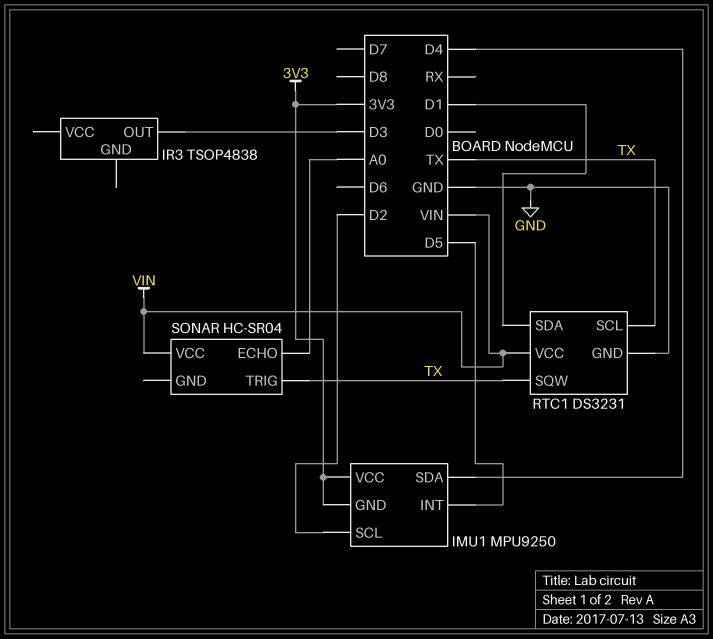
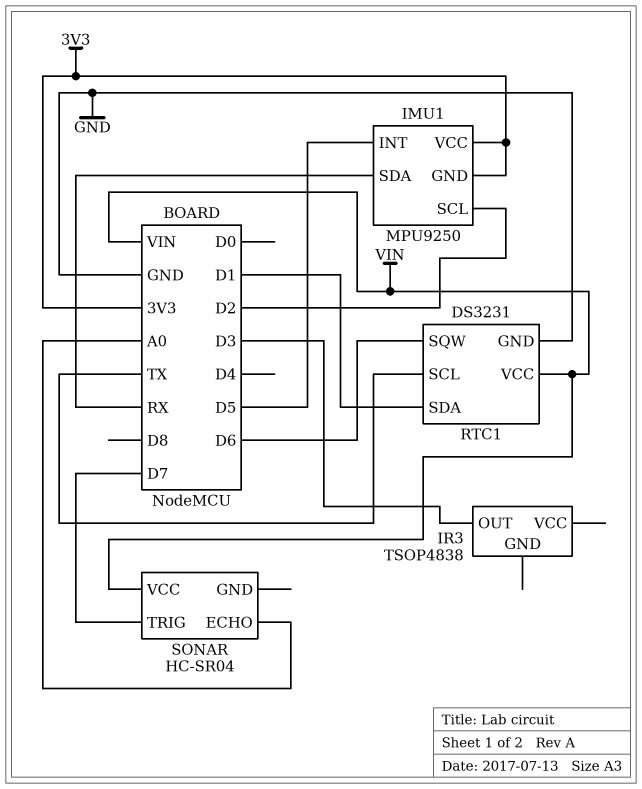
IMU1 pin SDA: D4 -> RX
RTC1 pin SQW: TX -> D6
SONAR pin TRIG: TX -> D7

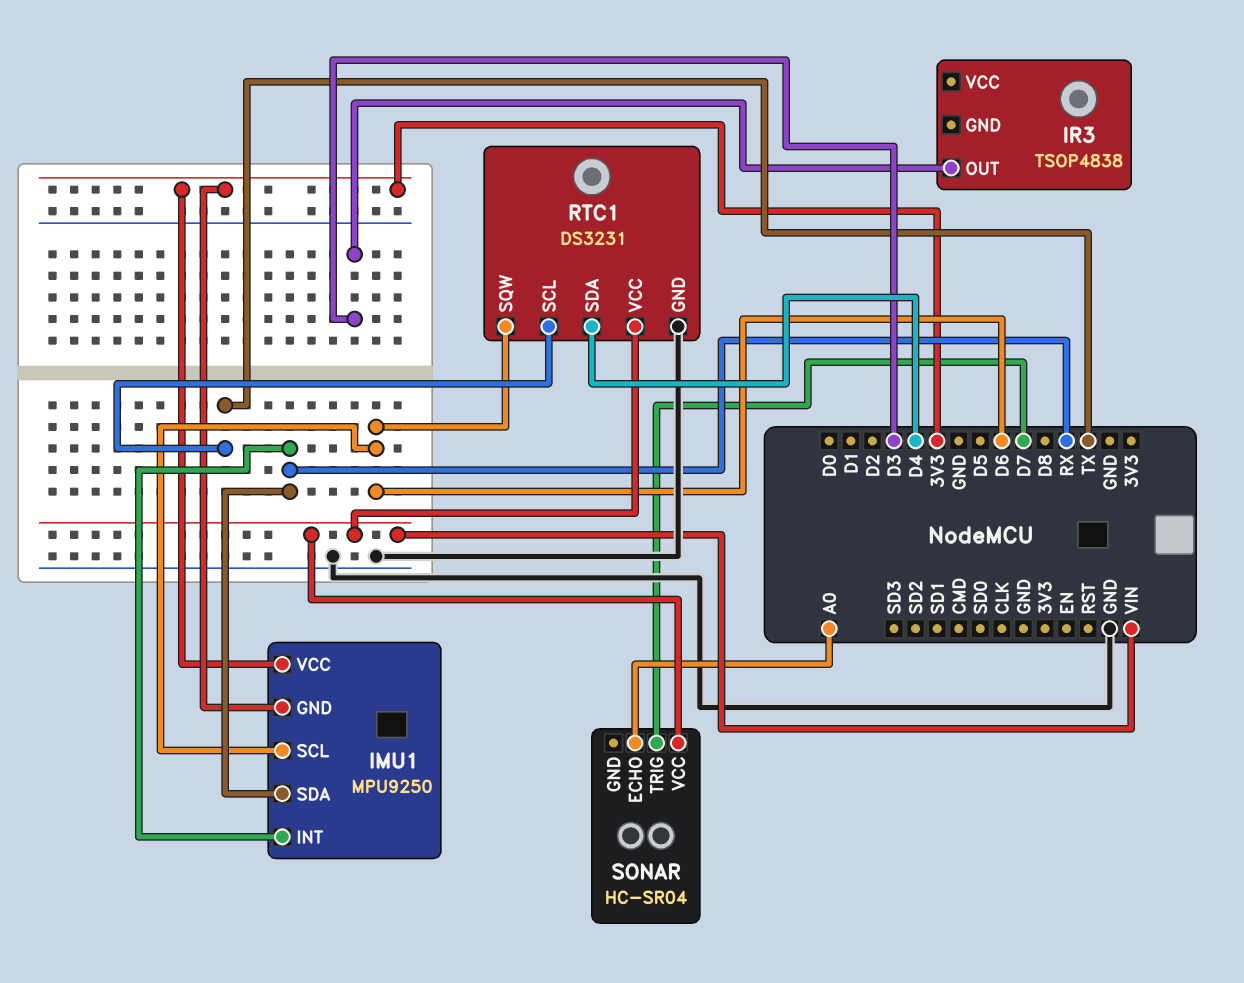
IMU1 pin INT: D5 -> RX
IMU1 pin SCL: D2 -> D6
RTC1 pin SDA: D1 -> D4

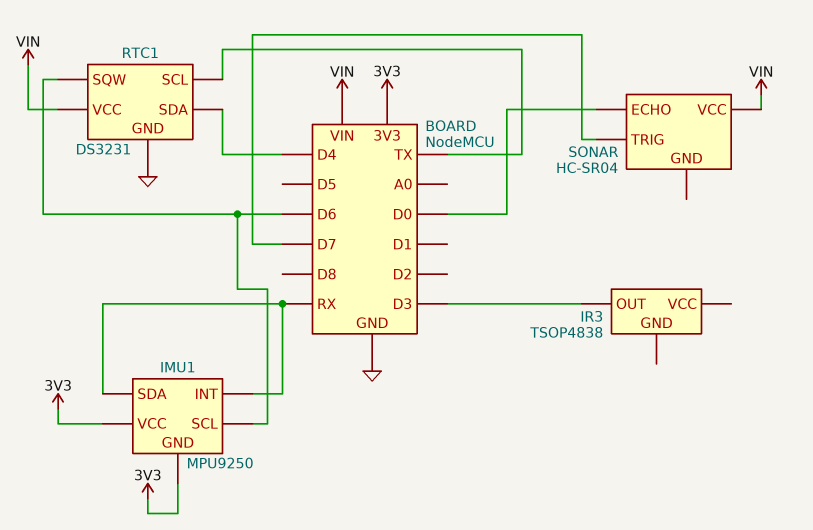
SONAR pin ECHO: A0 -> D0

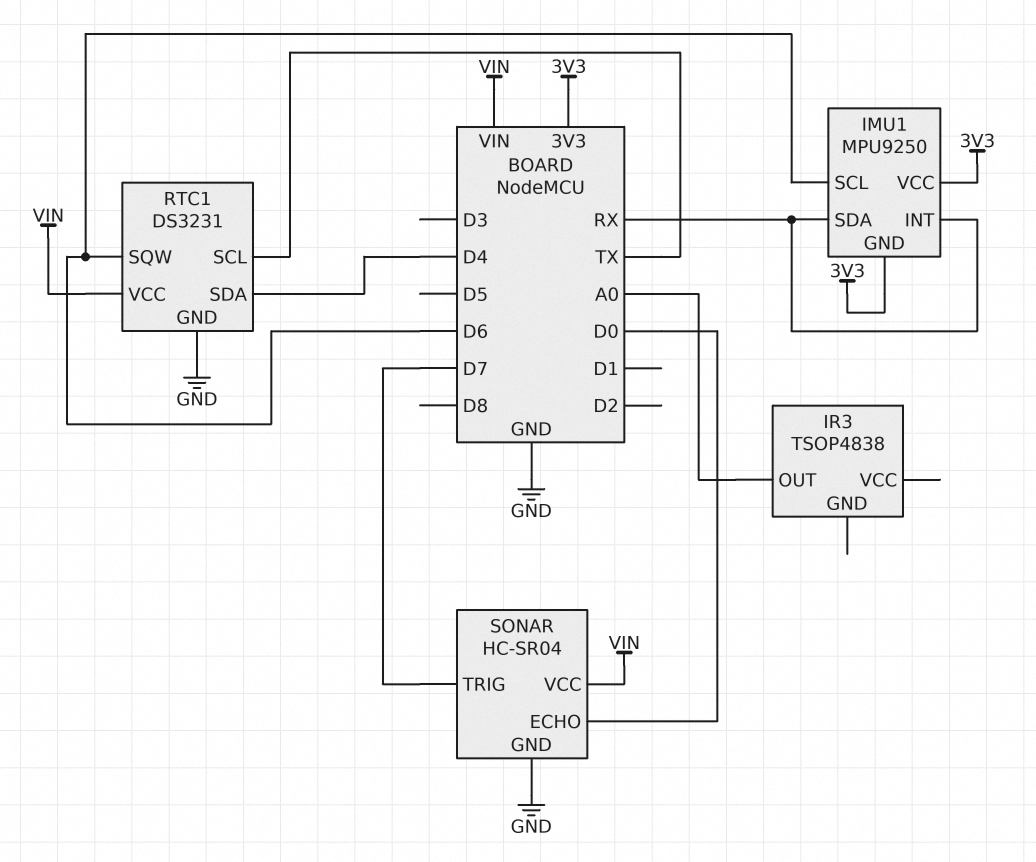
IR3 pin OUT: D3 -> A0
SONAR pin GND: none -> GND

